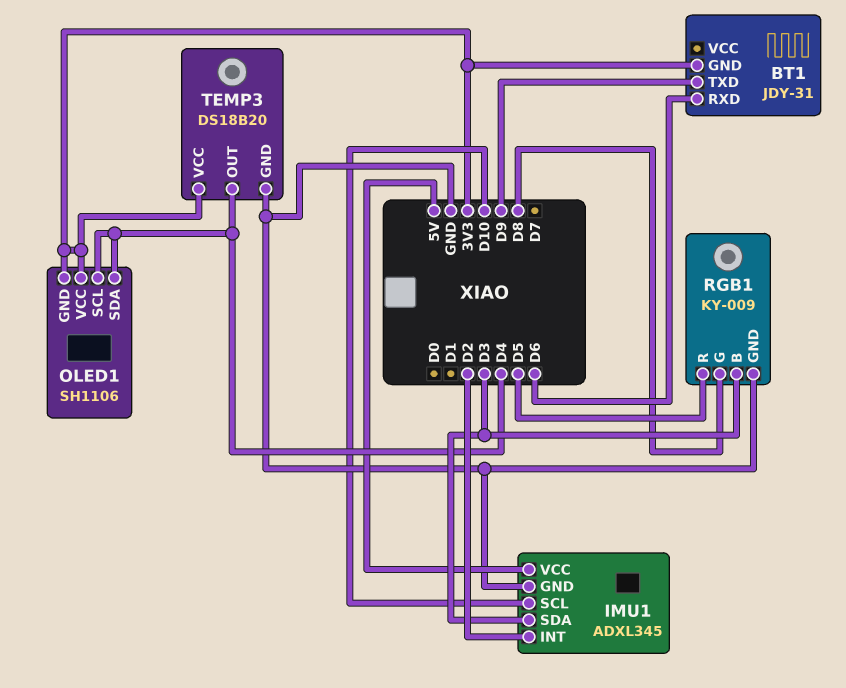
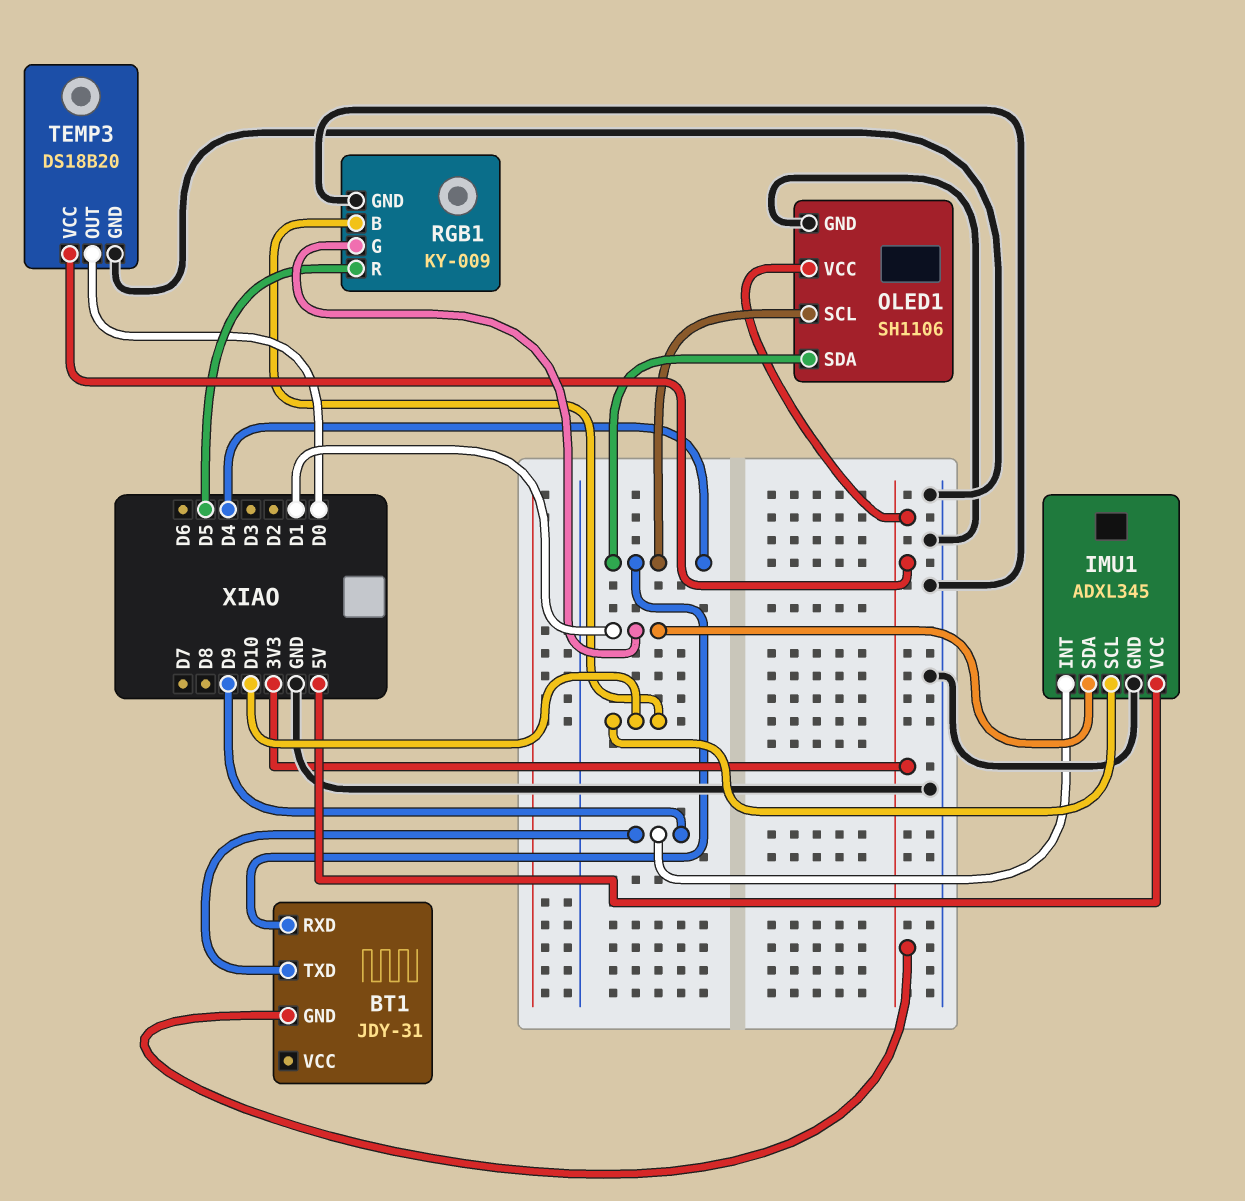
BT1 pin RXD: D6 -> D4
IMU1 pin INT: D2 -> D9
IMU1 pin SDA: D3 -> D1
OLED1 pin GND: 3V3 -> GND
RGB1 pin B: D3 -> D10
RGB1 pin G: D8 -> D1
TEMP3 pin OUT: D4 -> D0

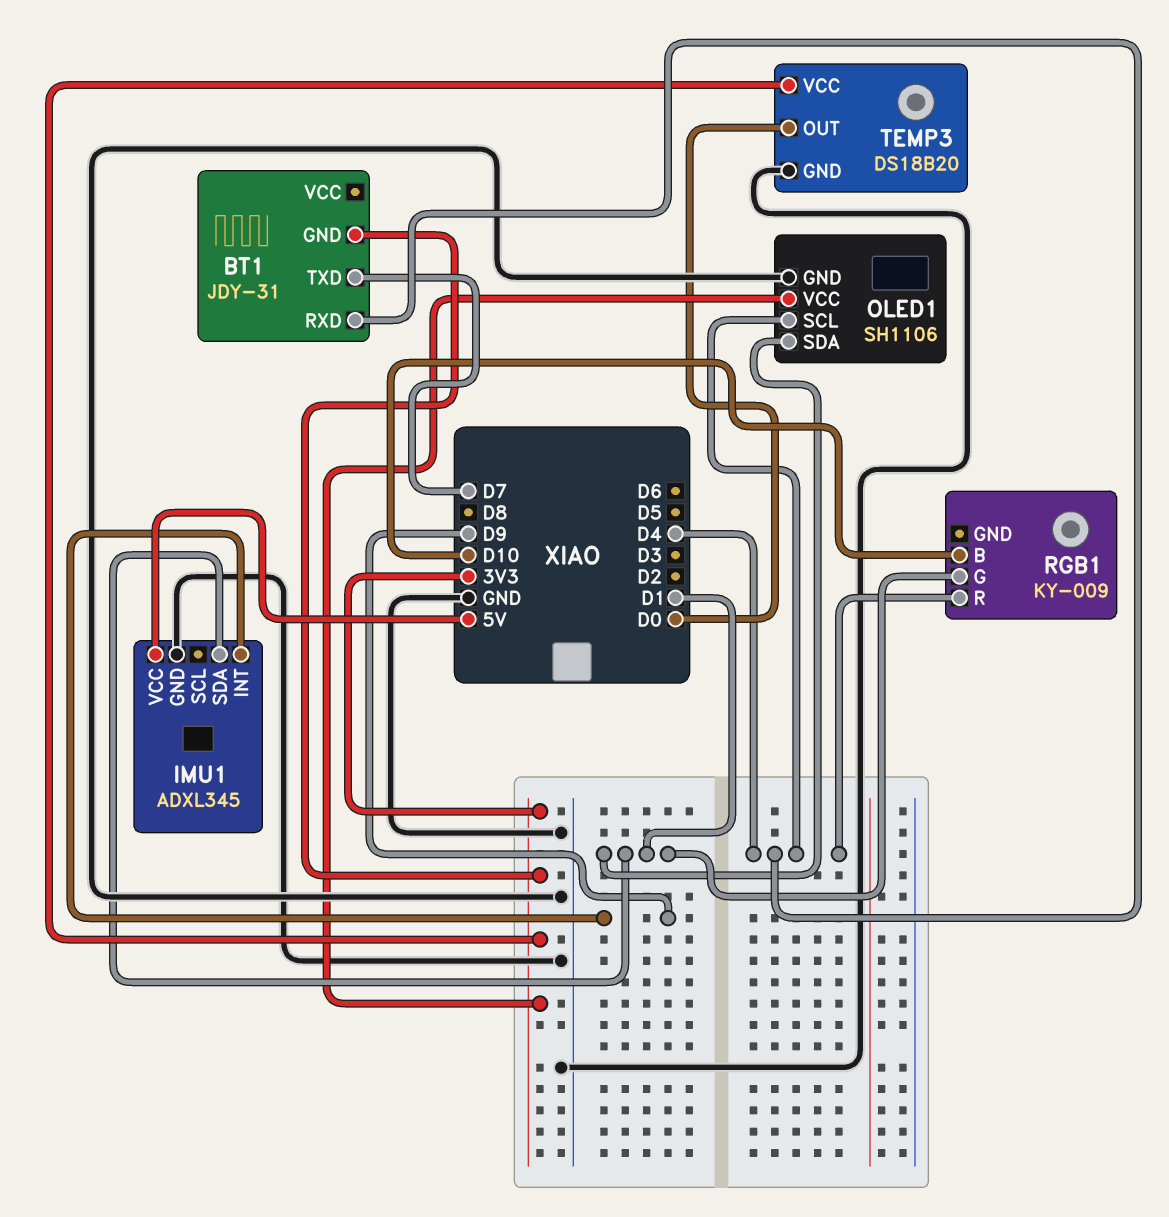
BT1 pin TXD: D9 -> D7
IMU1 pin SCL: D10 -> none
OLED1 pin SDA: D4 -> D1
RGB1 pin GND: GND -> none
RGB1 pin R: D5 -> D4

